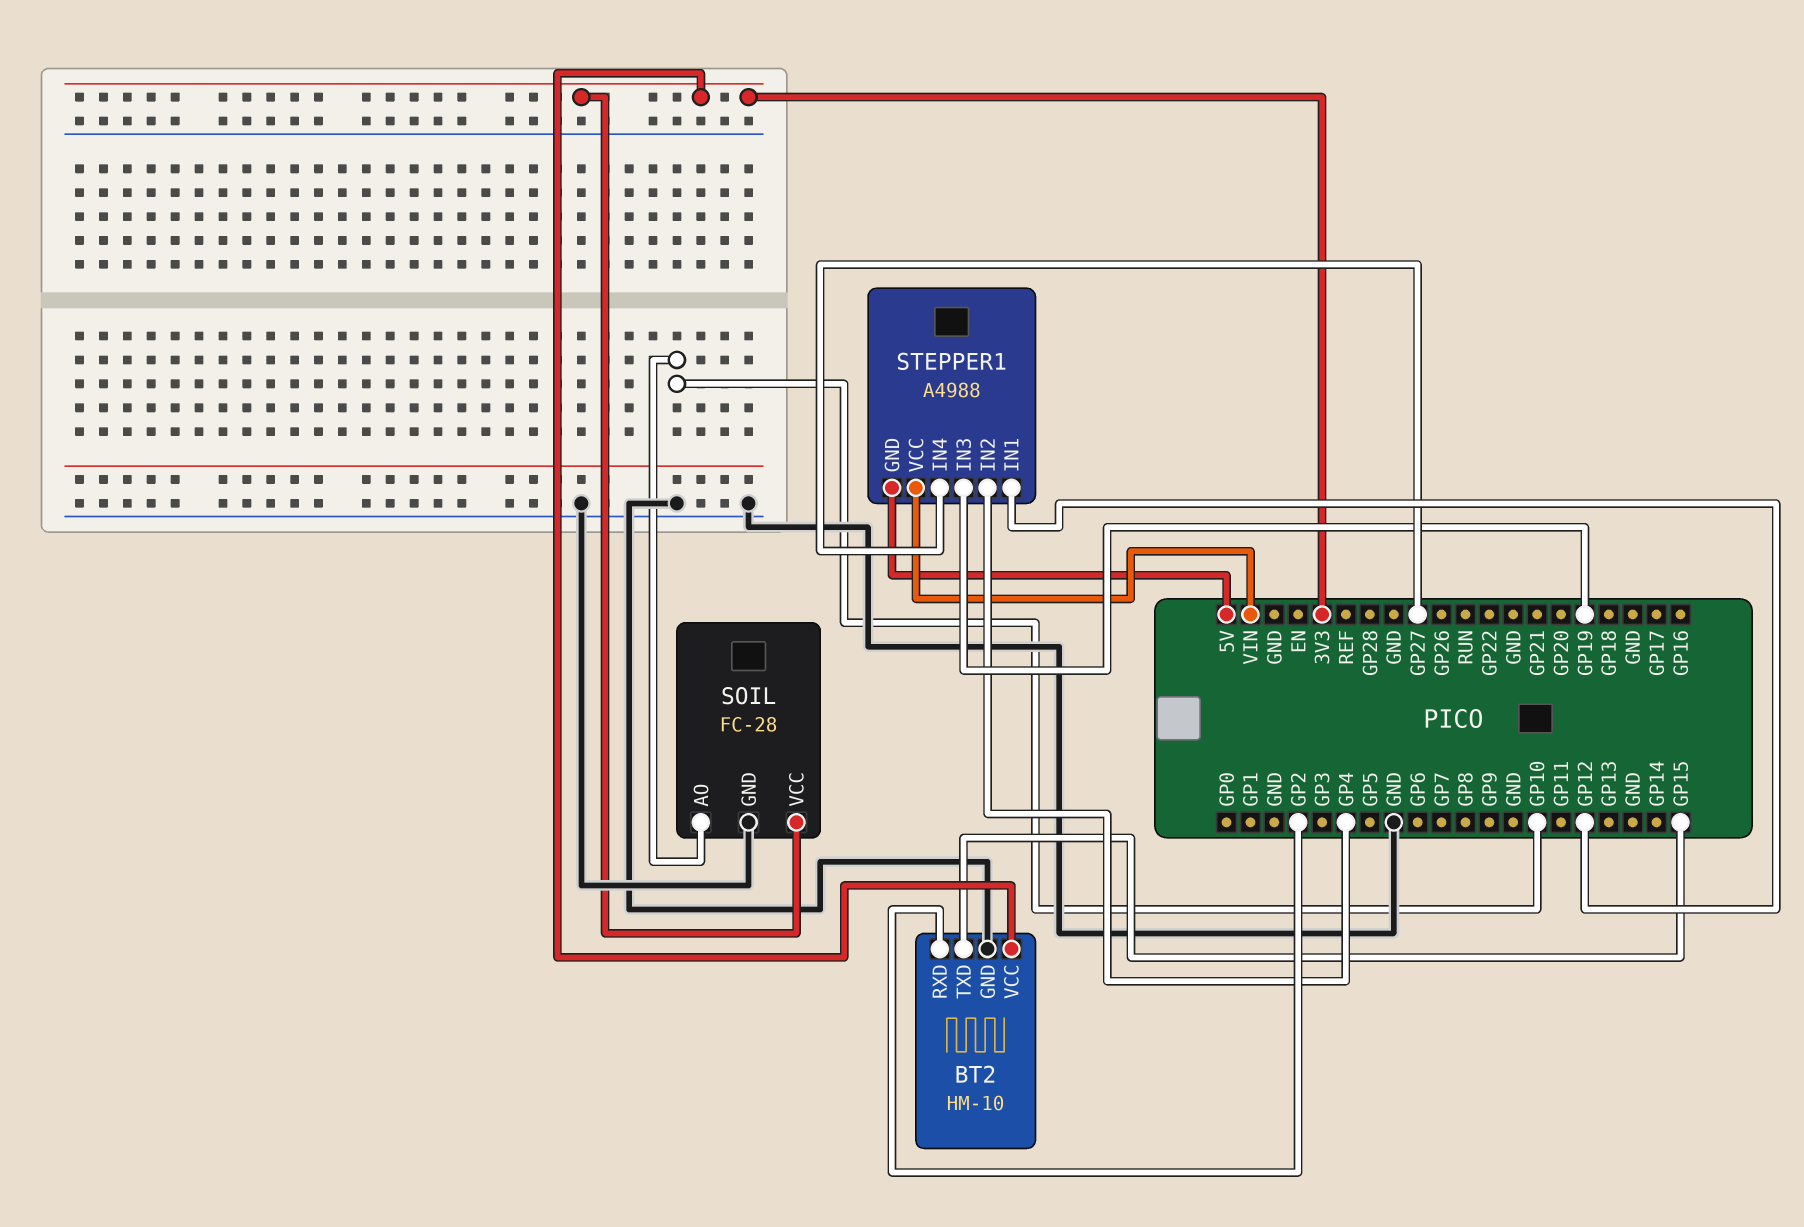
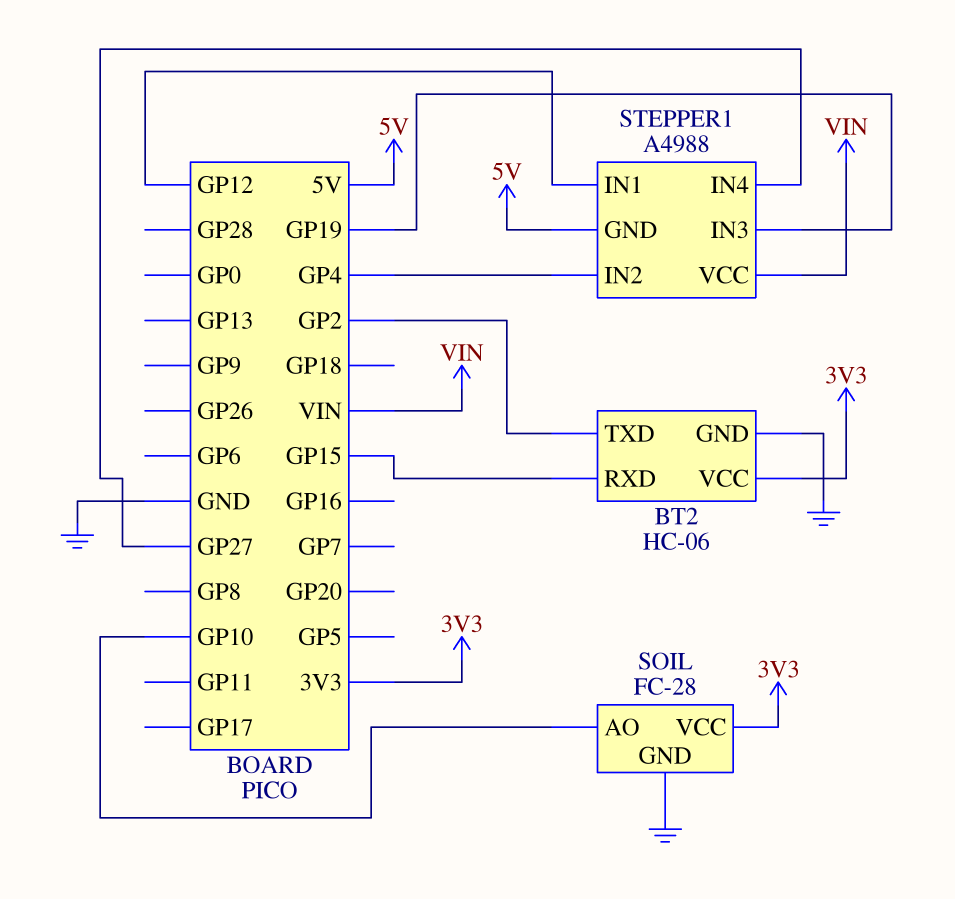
BT2: HM-10 -> HC-06
BT2 pin RXD: GP2 -> GP15
BT2 pin TXD: GP15 -> GP2

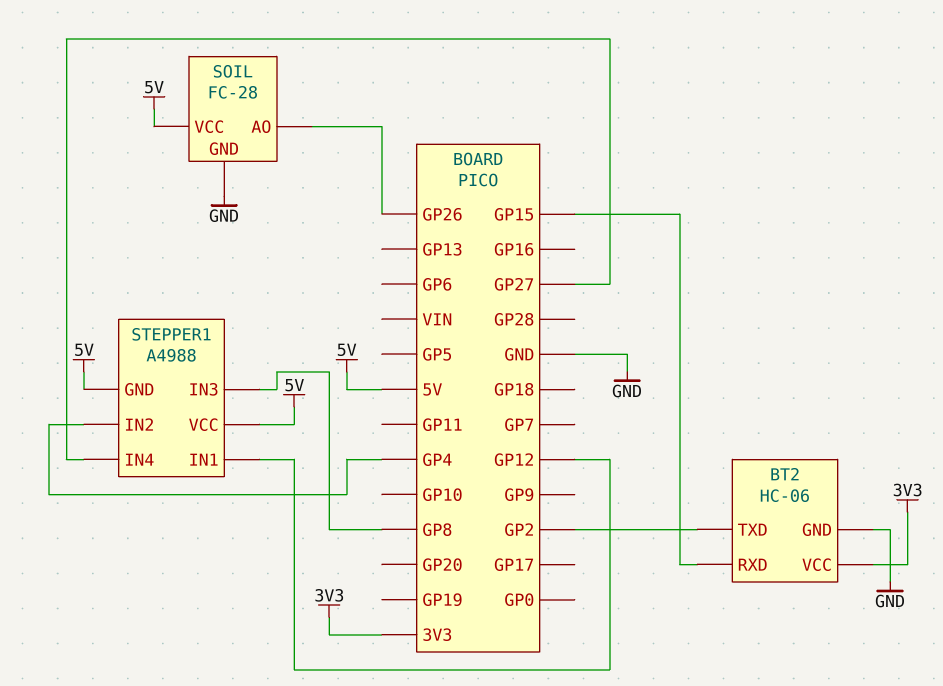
SOIL pin AO: GP10 -> GP26
SOIL pin VCC: 3V3 -> 5V
STEPPER1 pin IN3: GP19 -> GP8
STEPPER1 pin VCC: VIN -> 5V

